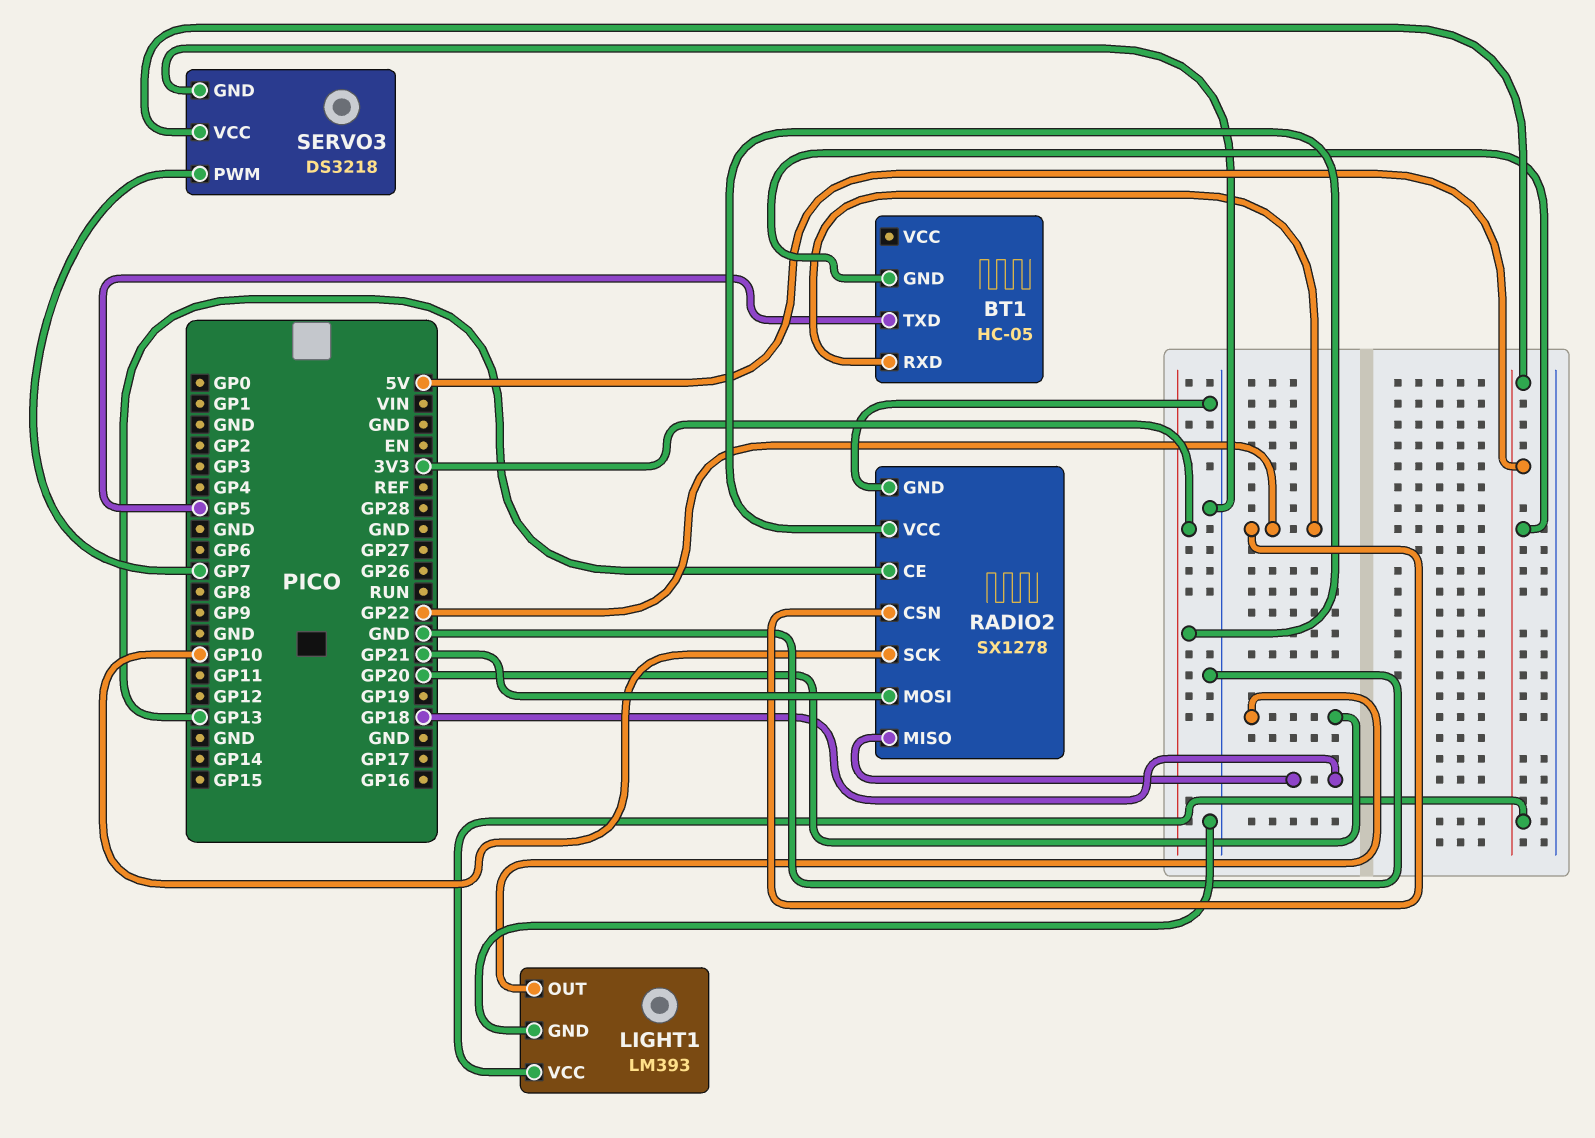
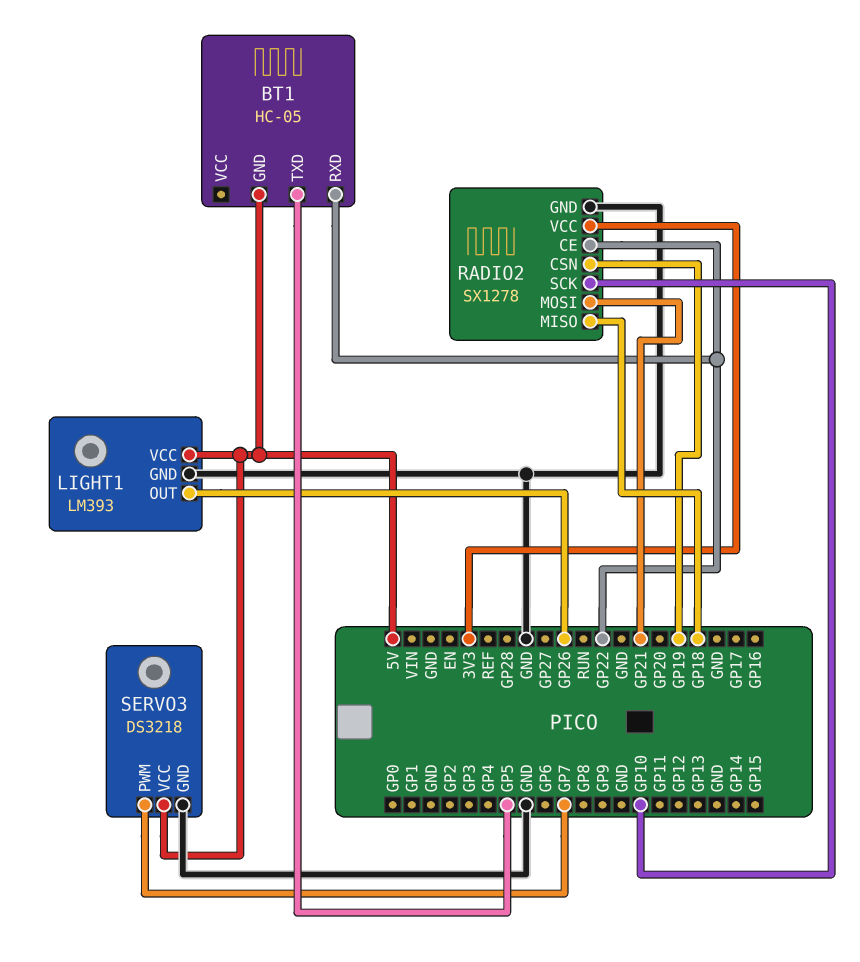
LIGHT1 pin OUT: GP20 -> GP26
RADIO2 pin CE: GP13 -> GP22
RADIO2 pin CSN: GP22 -> GP19

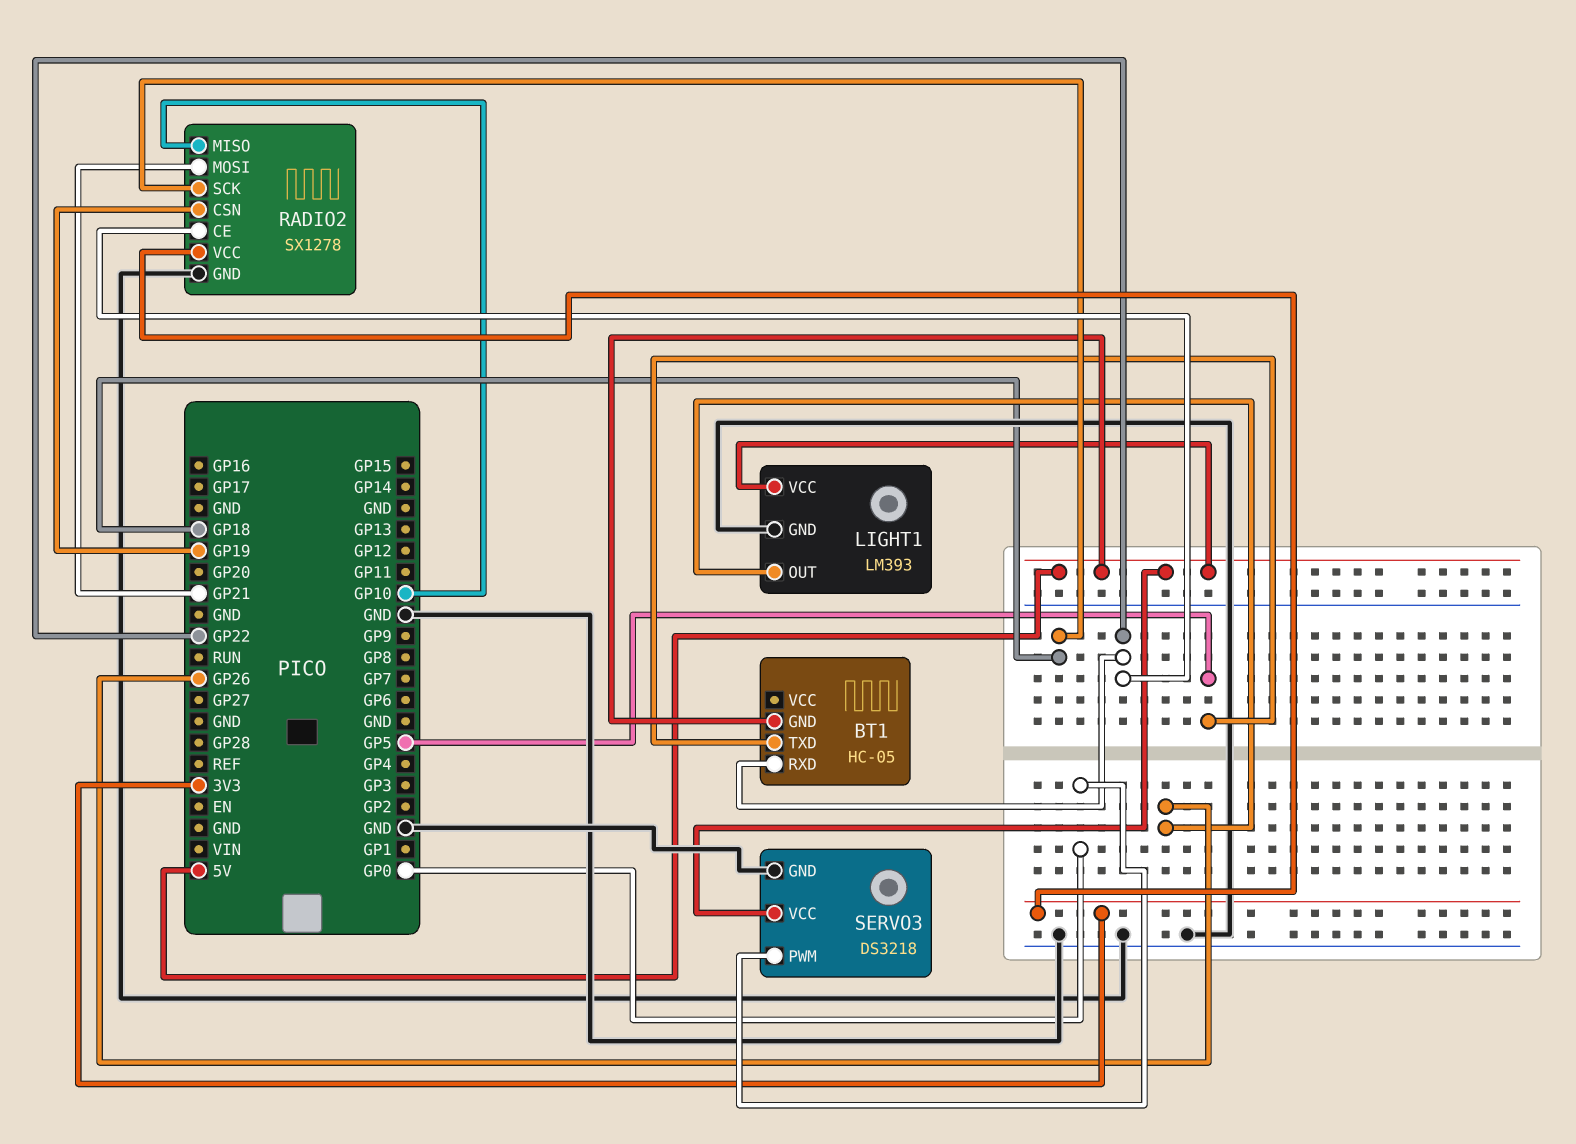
RADIO2 pin MISO: GP18 -> GP10
RADIO2 pin SCK: GP10 -> GP18
SERVO3 pin PWM: GP7 -> GP0

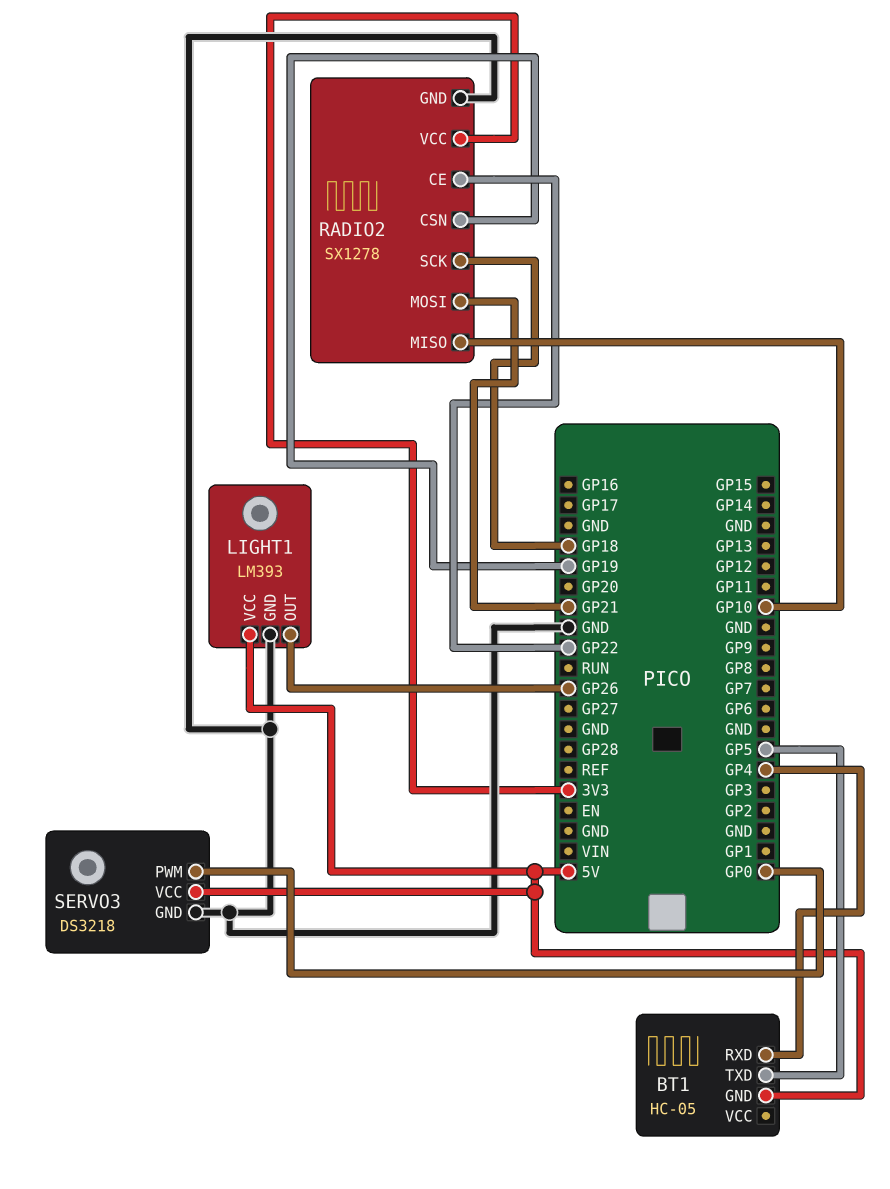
BT1 pin RXD: GP22 -> GP4

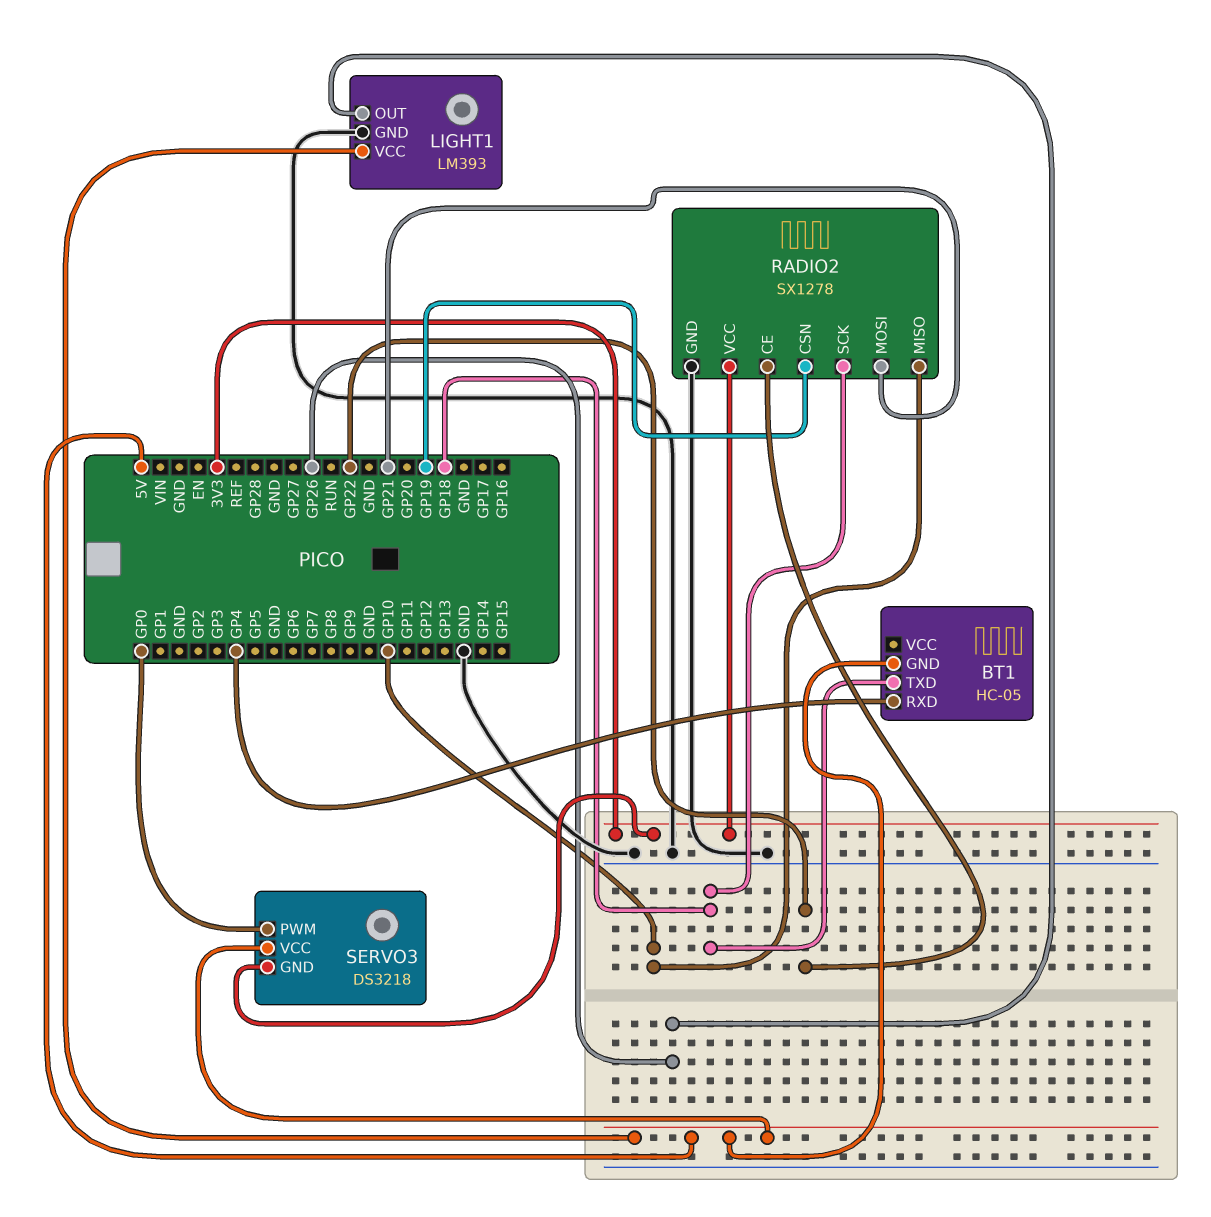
BT1 pin TXD: GP5 -> GP18
SERVO3 pin GND: GND -> 3V3

